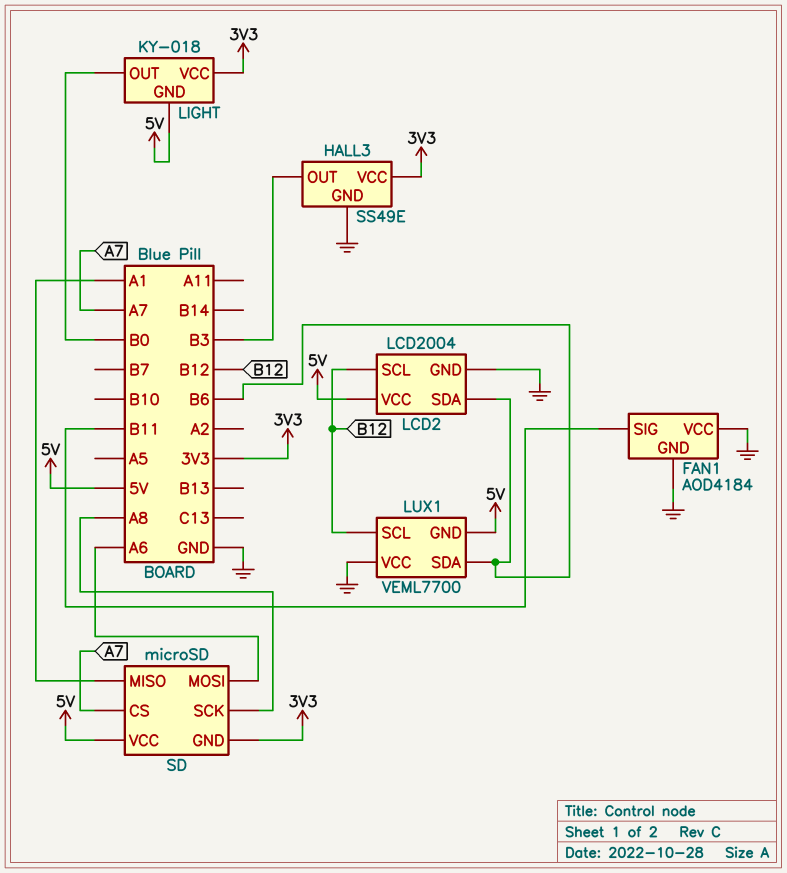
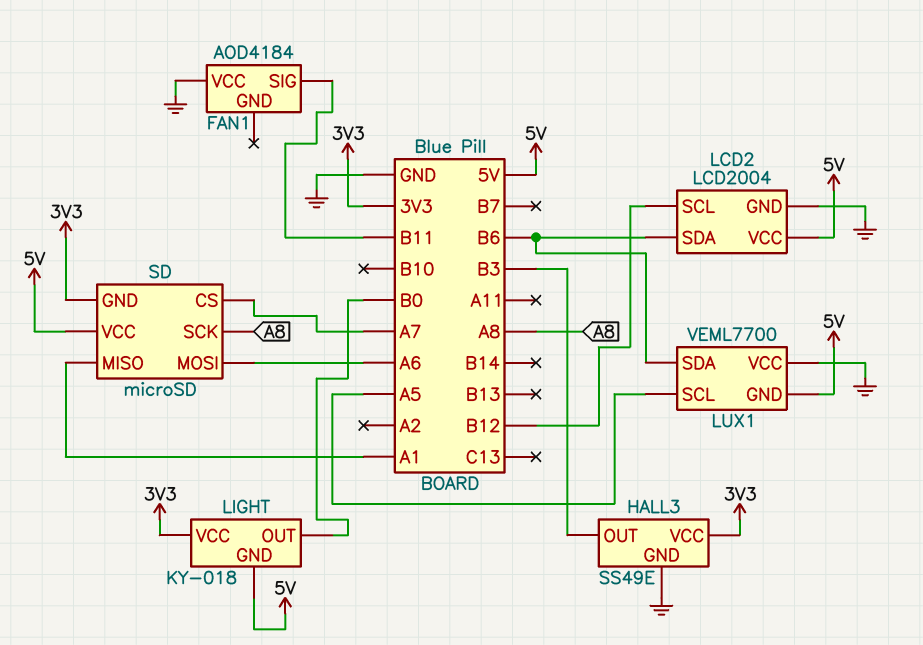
FAN1 pin GND: GND -> none
LUX1 pin SCL: B12 -> A5

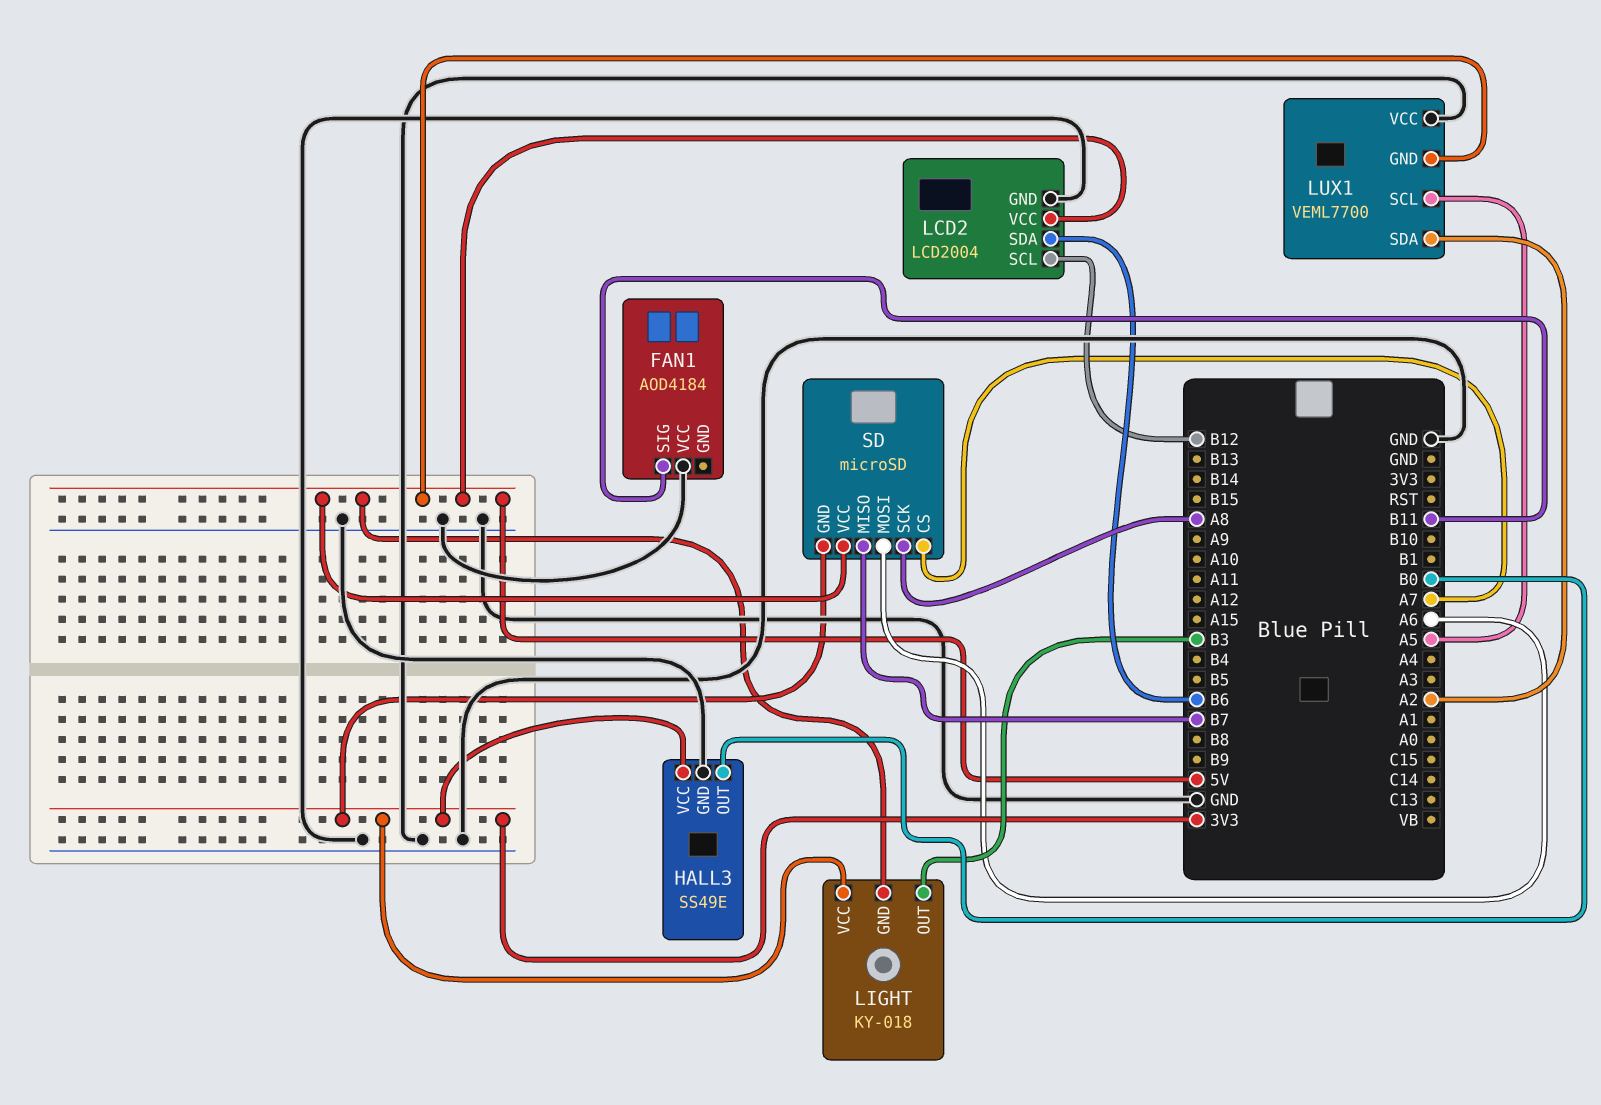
HALL3 pin OUT: B3 -> B0
LIGHT pin OUT: B0 -> B3
LUX1 pin SDA: B6 -> A2
SD pin MISO: A1 -> B7

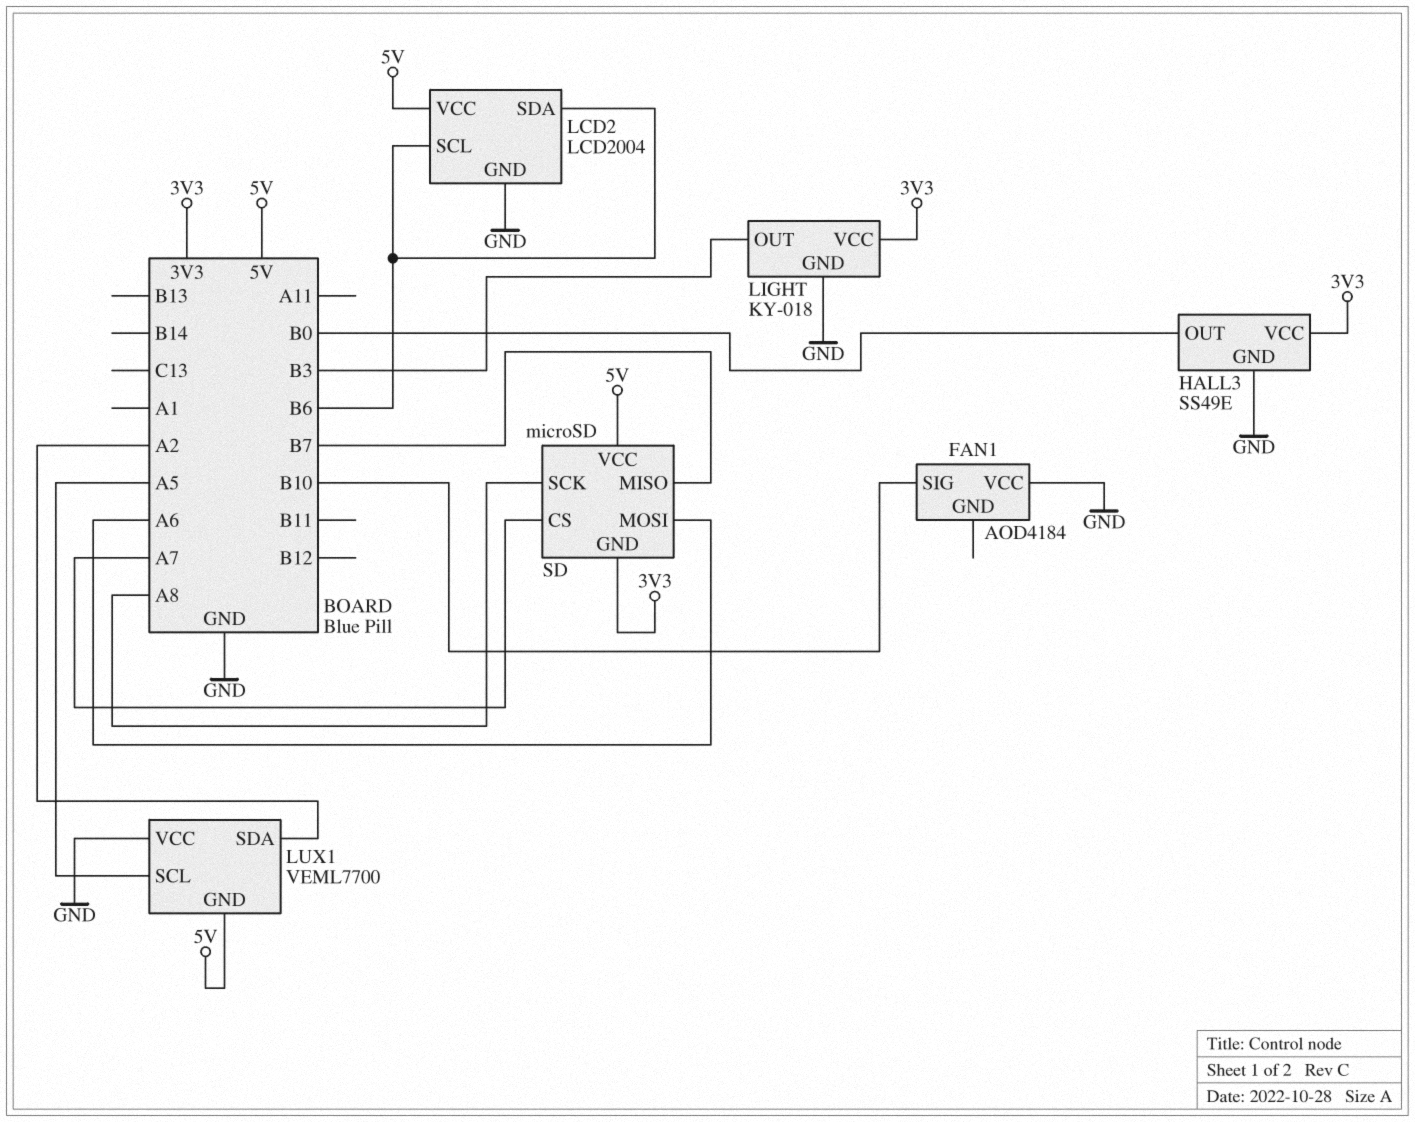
FAN1 pin SIG: B11 -> B10
LCD2 pin SCL: B12 -> B6
LIGHT pin GND: 5V -> GND

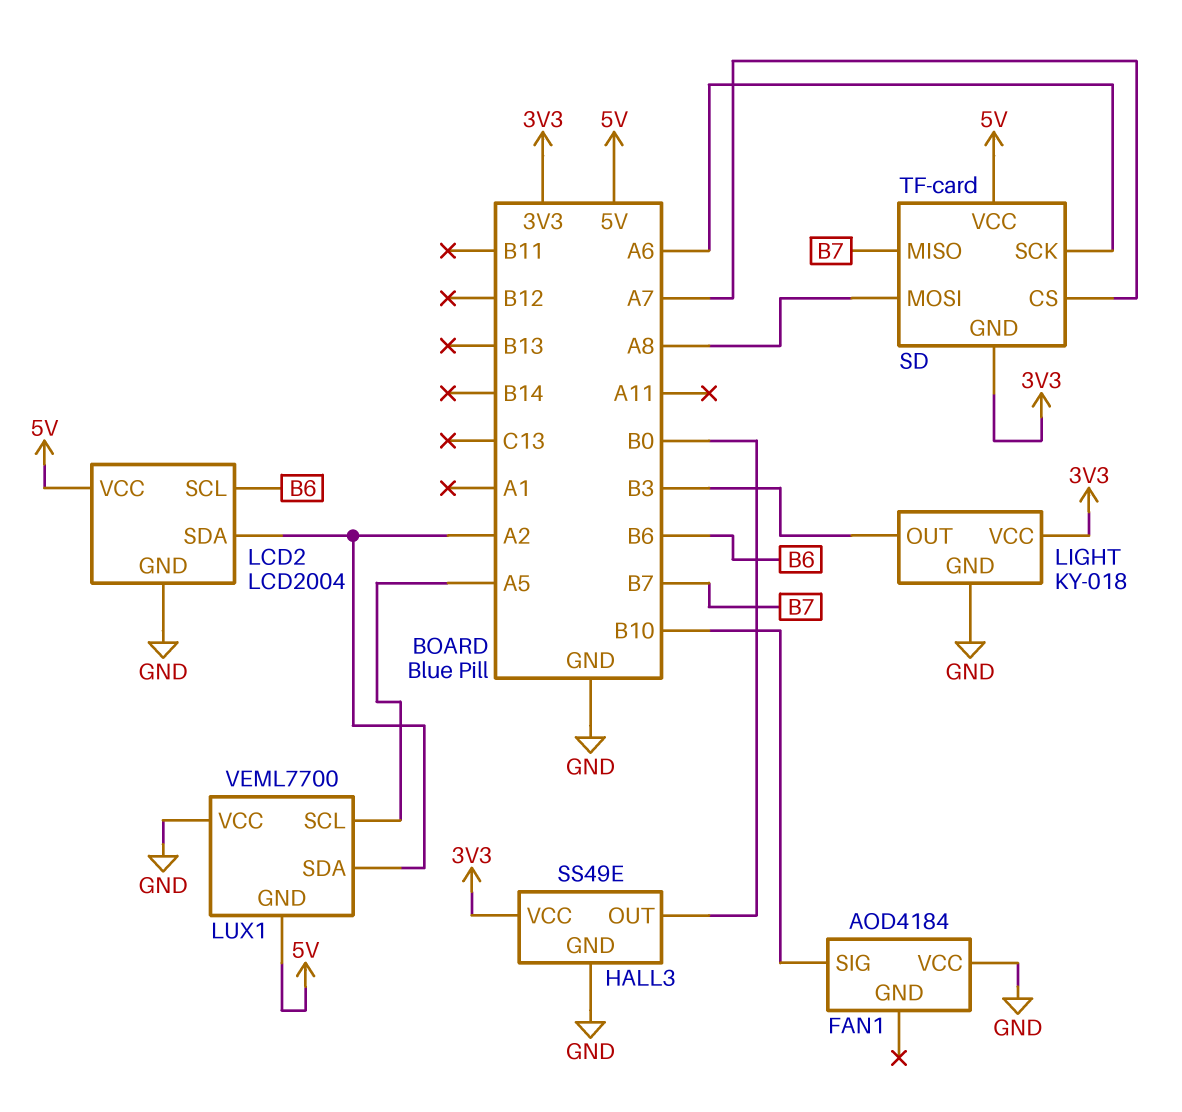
LCD2 pin SDA: B6 -> A2
SD: microSD -> TF-card
SD pin MOSI: A6 -> A8
SD pin SCK: A8 -> A6

